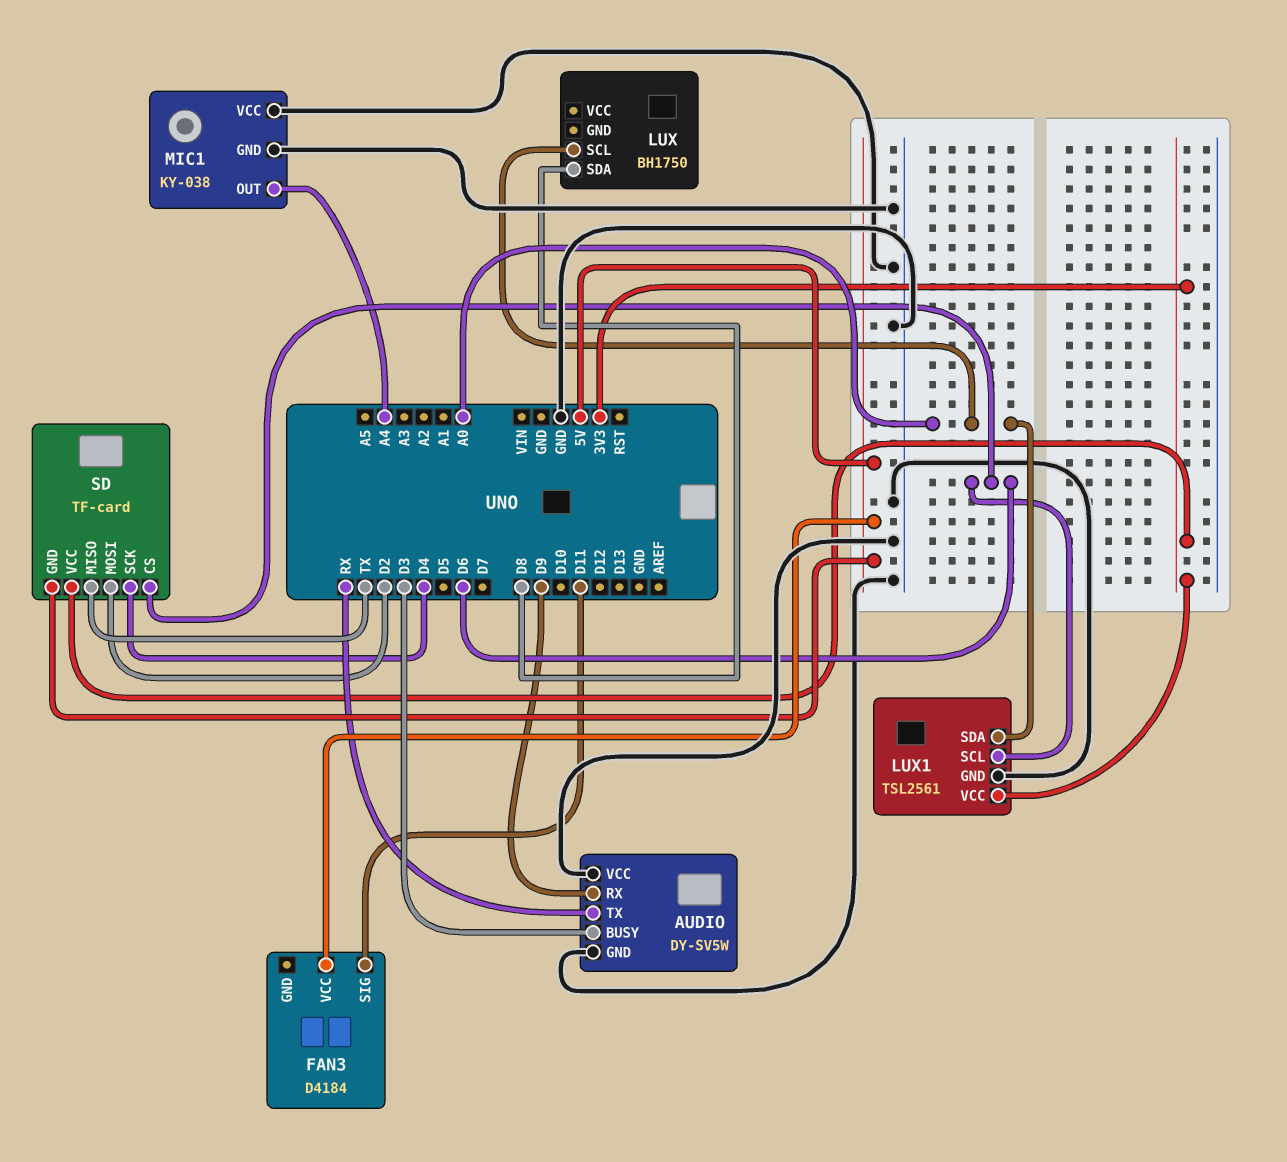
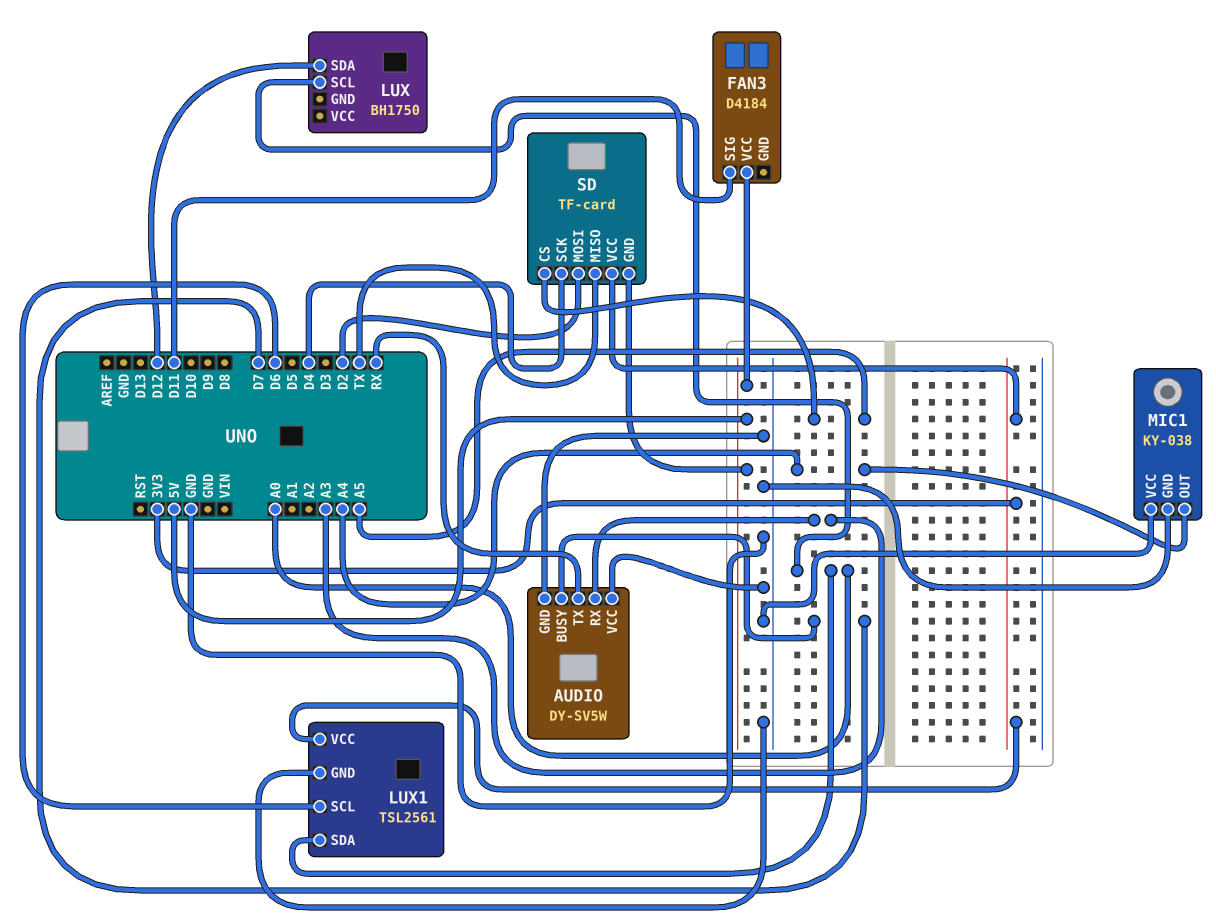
AUDIO pin BUSY: D3 -> D7
AUDIO pin RX: D9 -> A3
LUX pin SDA: D8 -> D12
SD pin CS: D6 -> A5

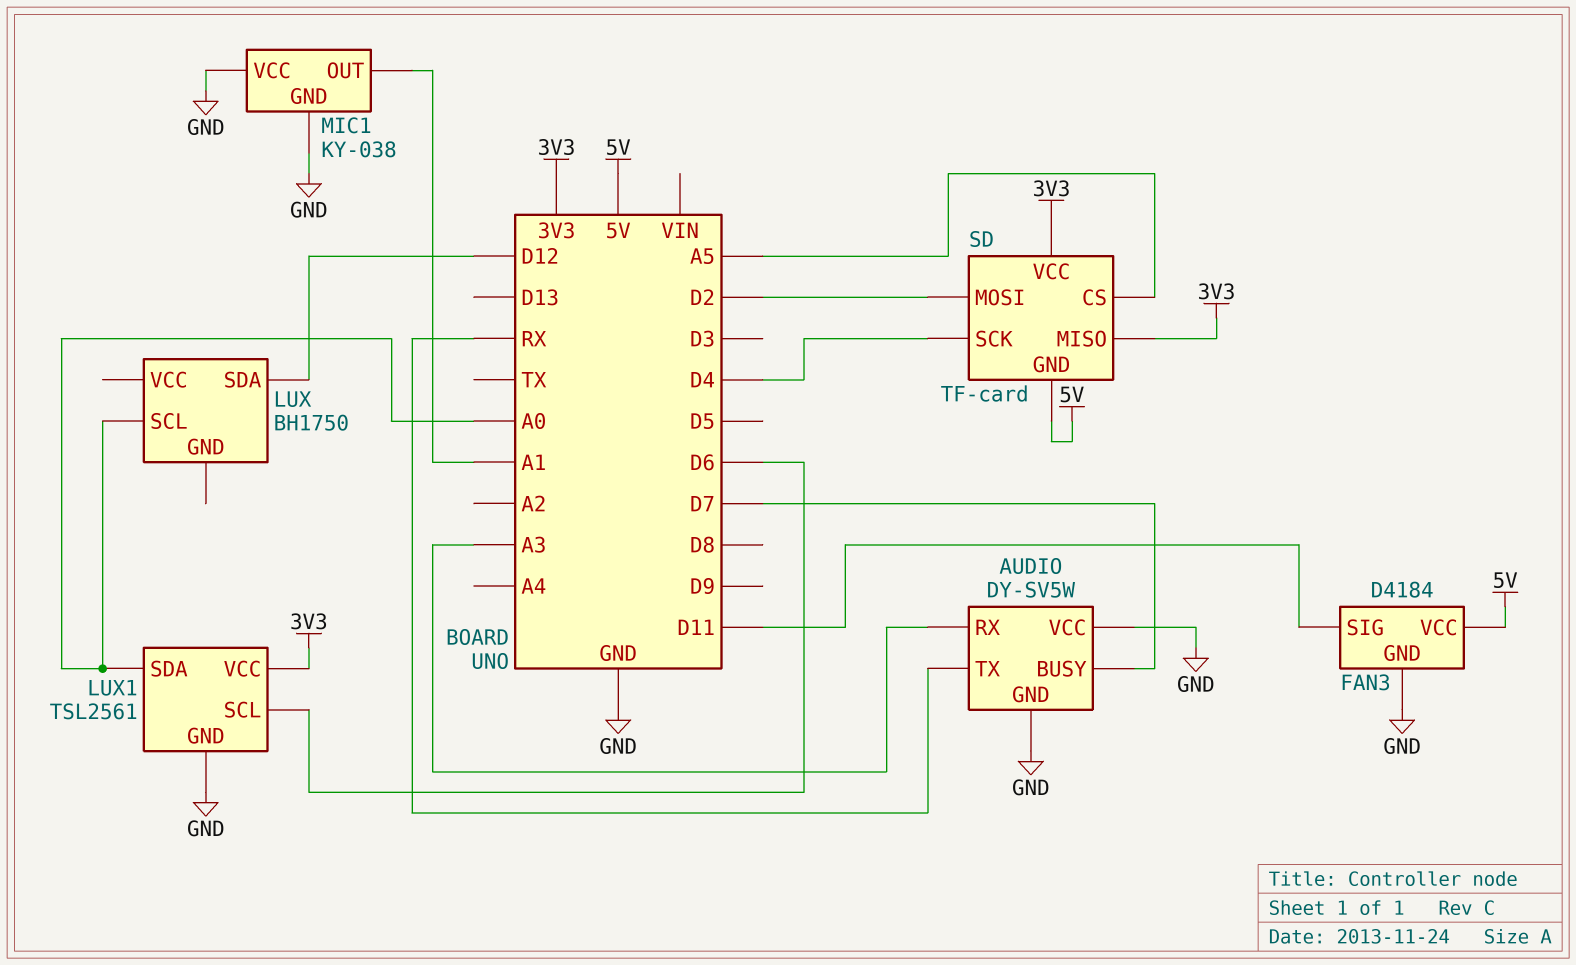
FAN3 pin GND: none -> GND
MIC1 pin OUT: A4 -> A1
SD pin MISO: TX -> 3V3

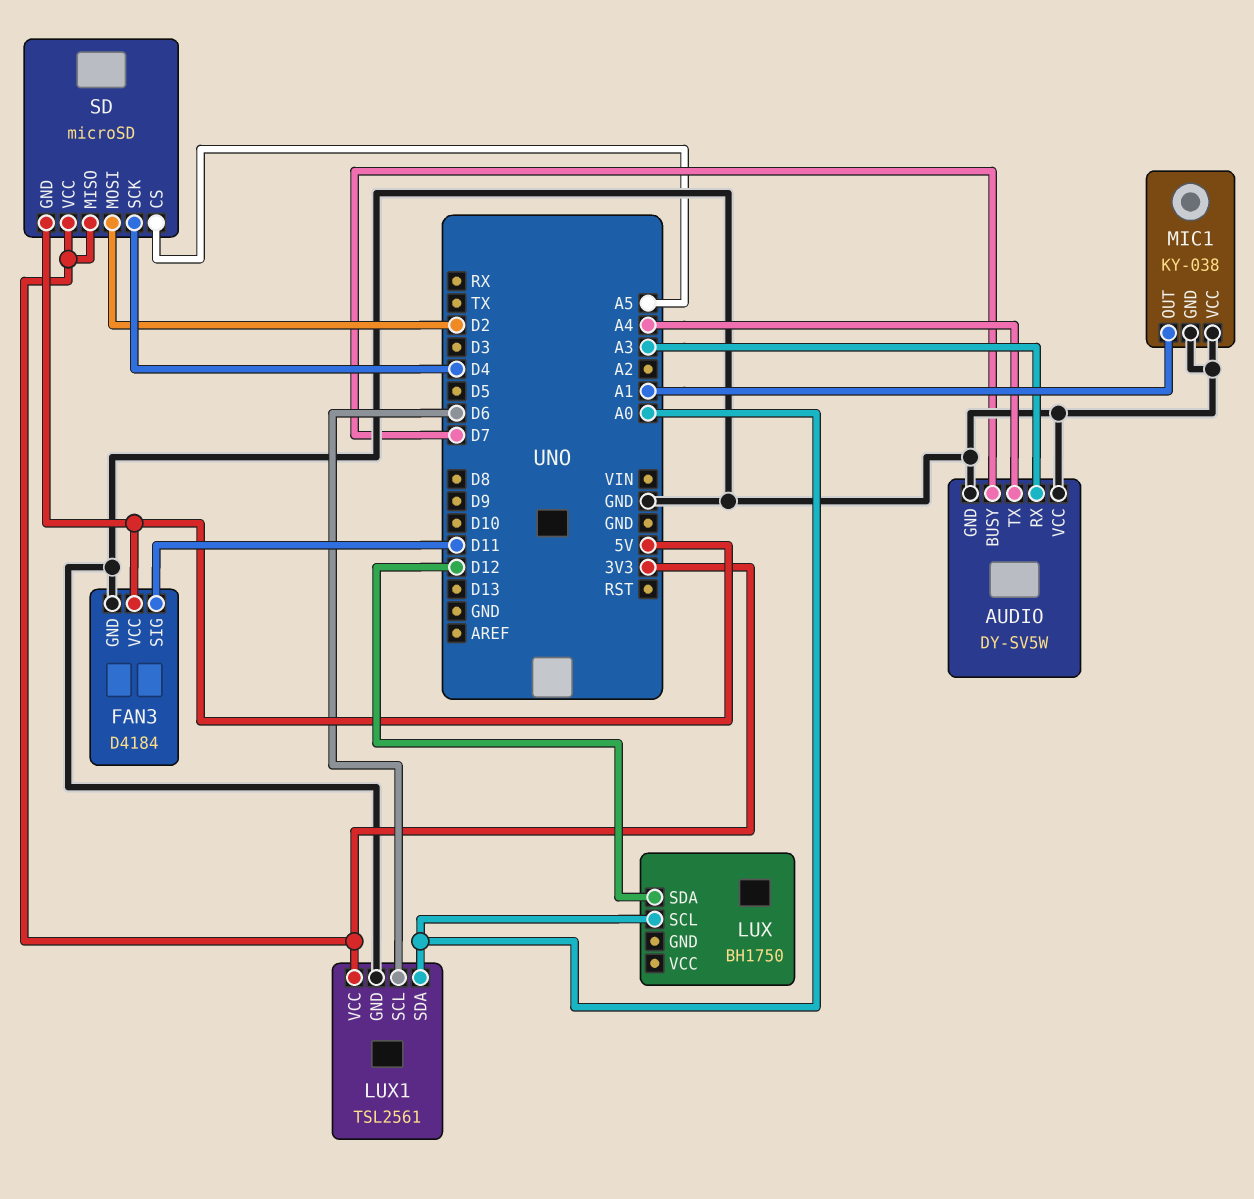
AUDIO pin TX: RX -> A4
SD: TF-card -> microSD

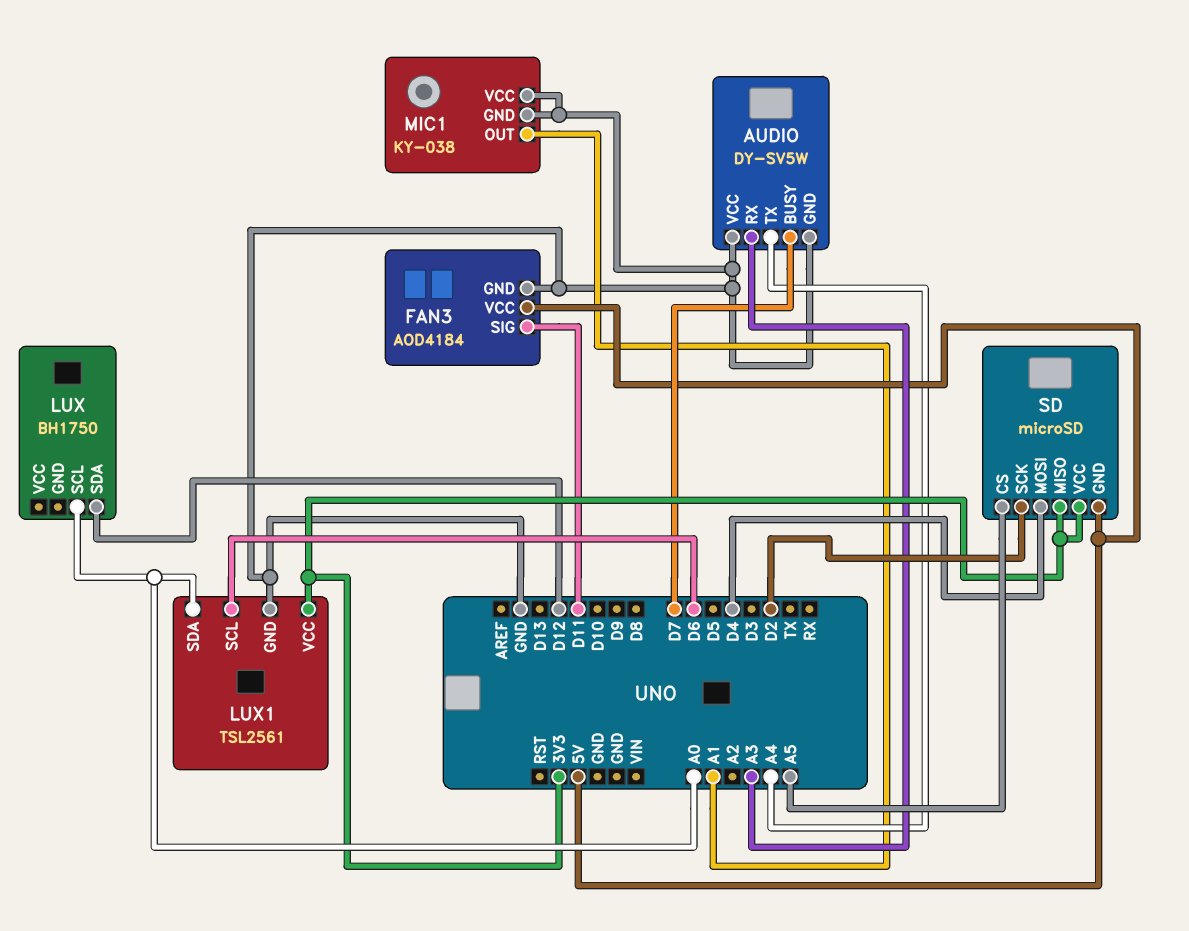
FAN3: D4184 -> AOD4184
SD pin MOSI: D2 -> D4
SD pin SCK: D4 -> D2

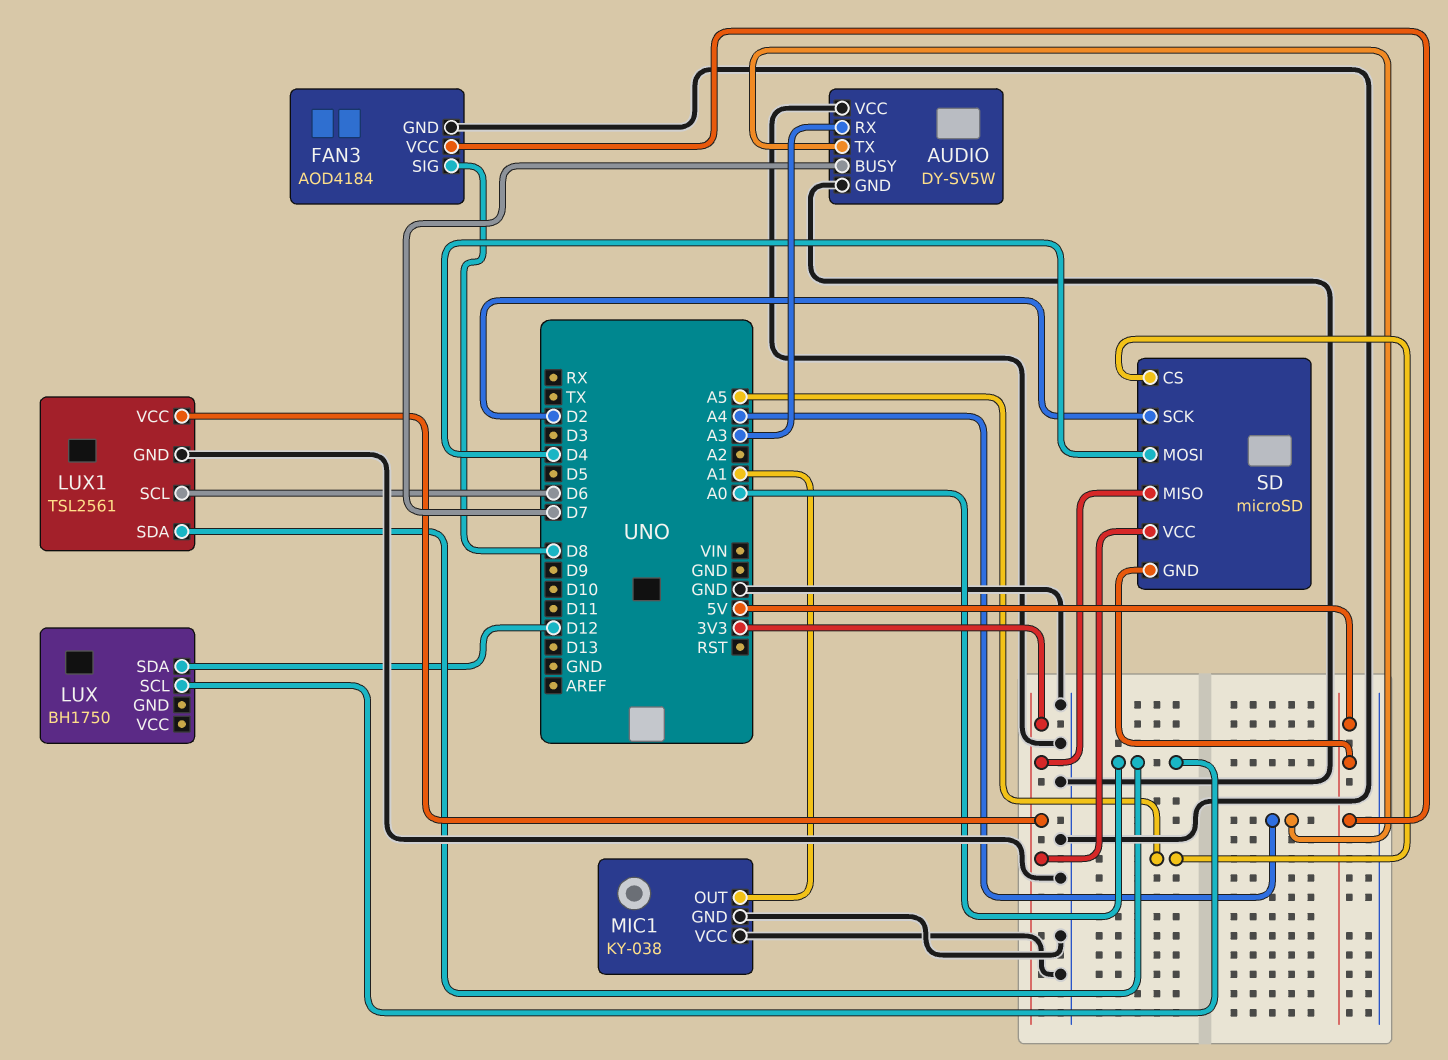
FAN3 pin SIG: D11 -> D8

